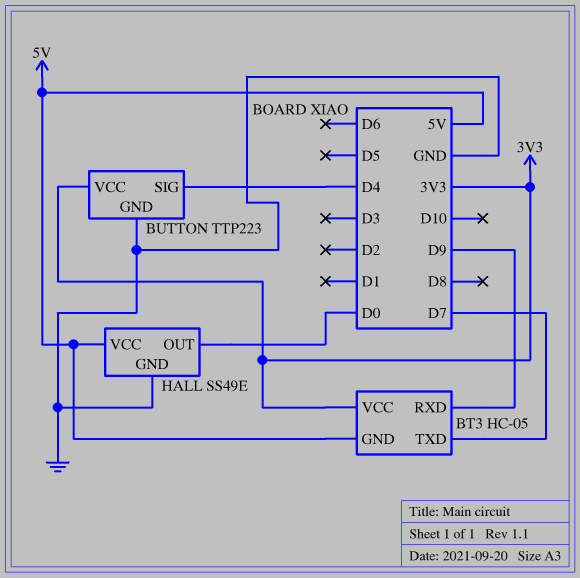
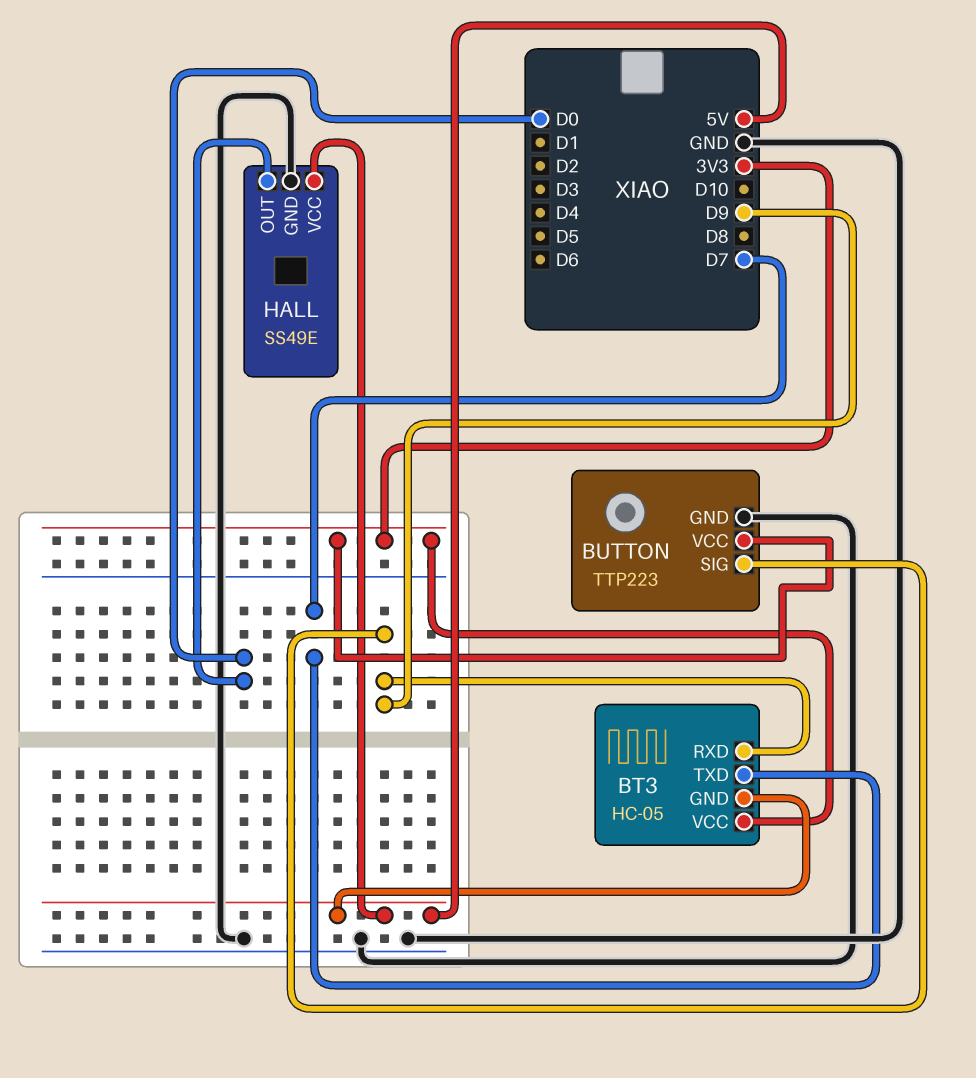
BUTTON pin SIG: D4 -> D9

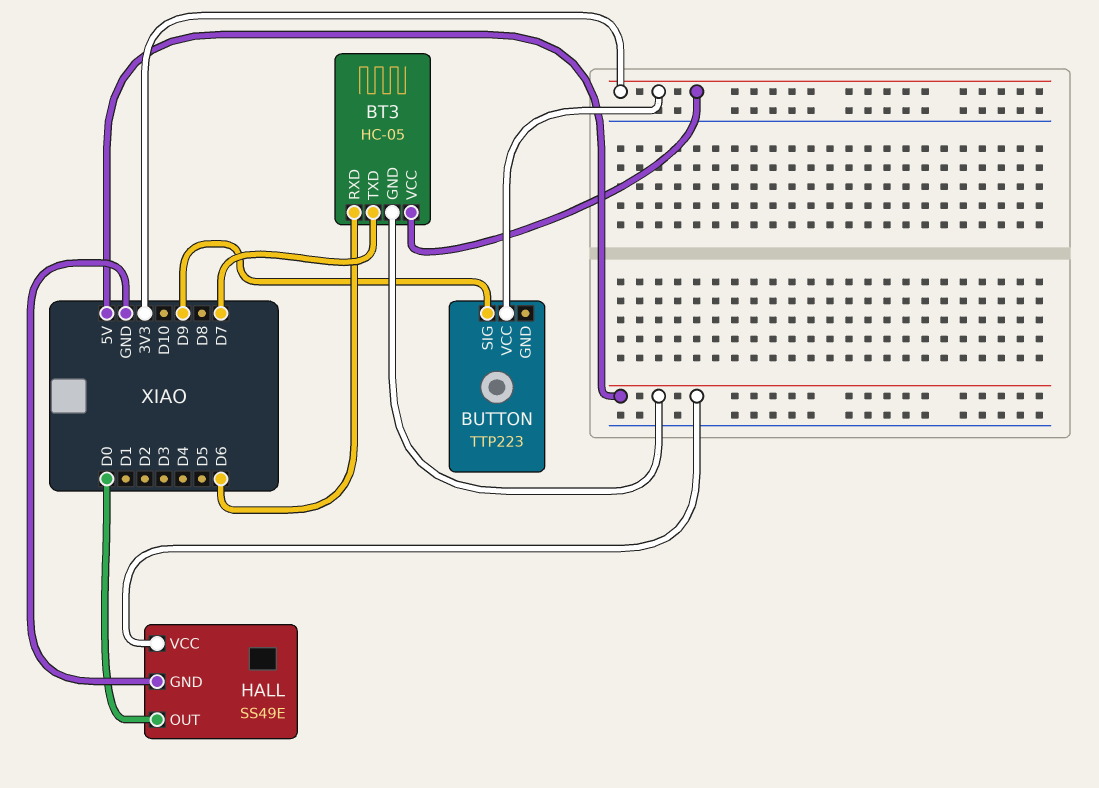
BT3 pin RXD: D9 -> D6
BUTTON pin GND: GND -> none

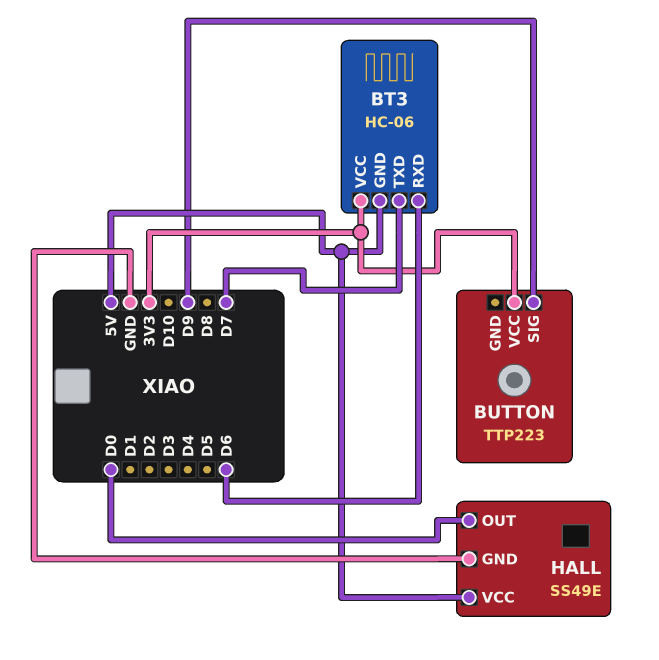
BT3: HC-05 -> HC-06

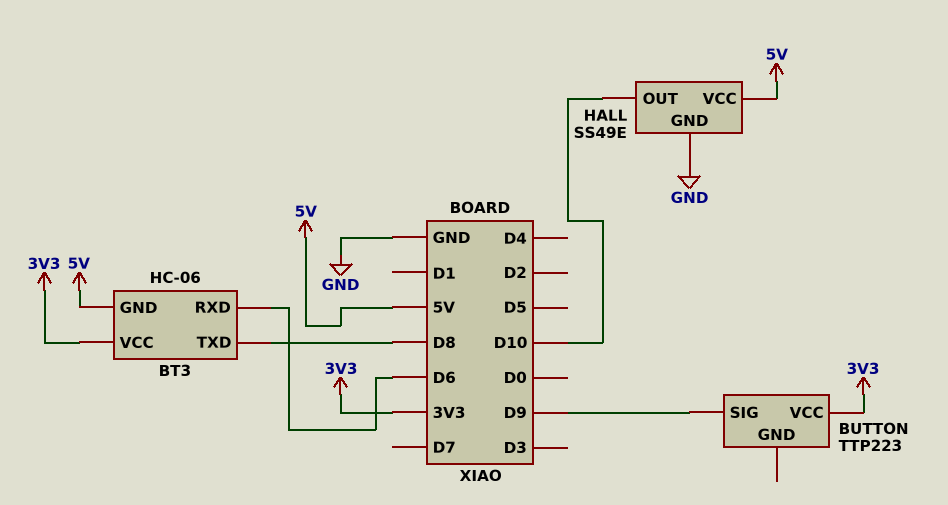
BT3 pin TXD: D7 -> D8
HALL pin OUT: D0 -> D10

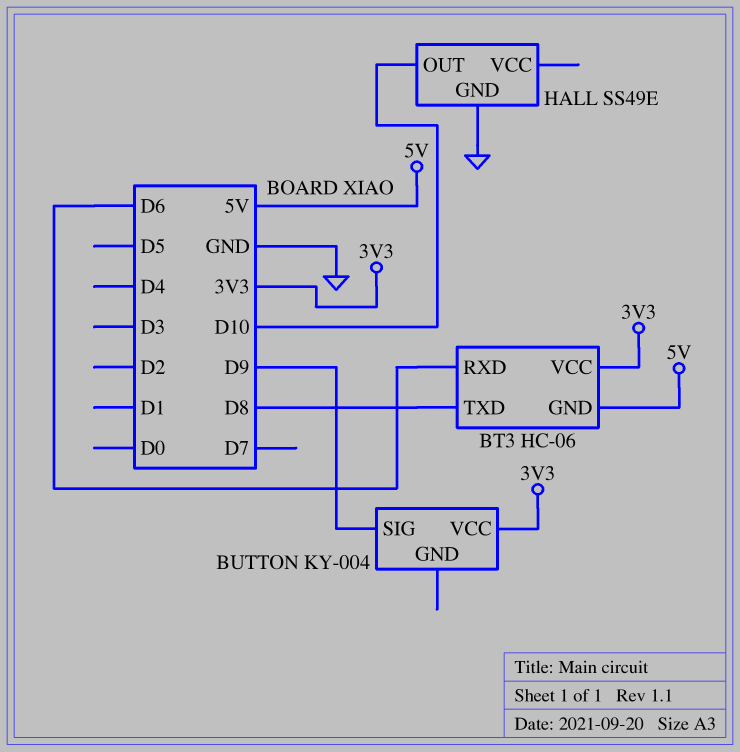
BUTTON: TTP223 -> KY-004
HALL pin VCC: 5V -> none

